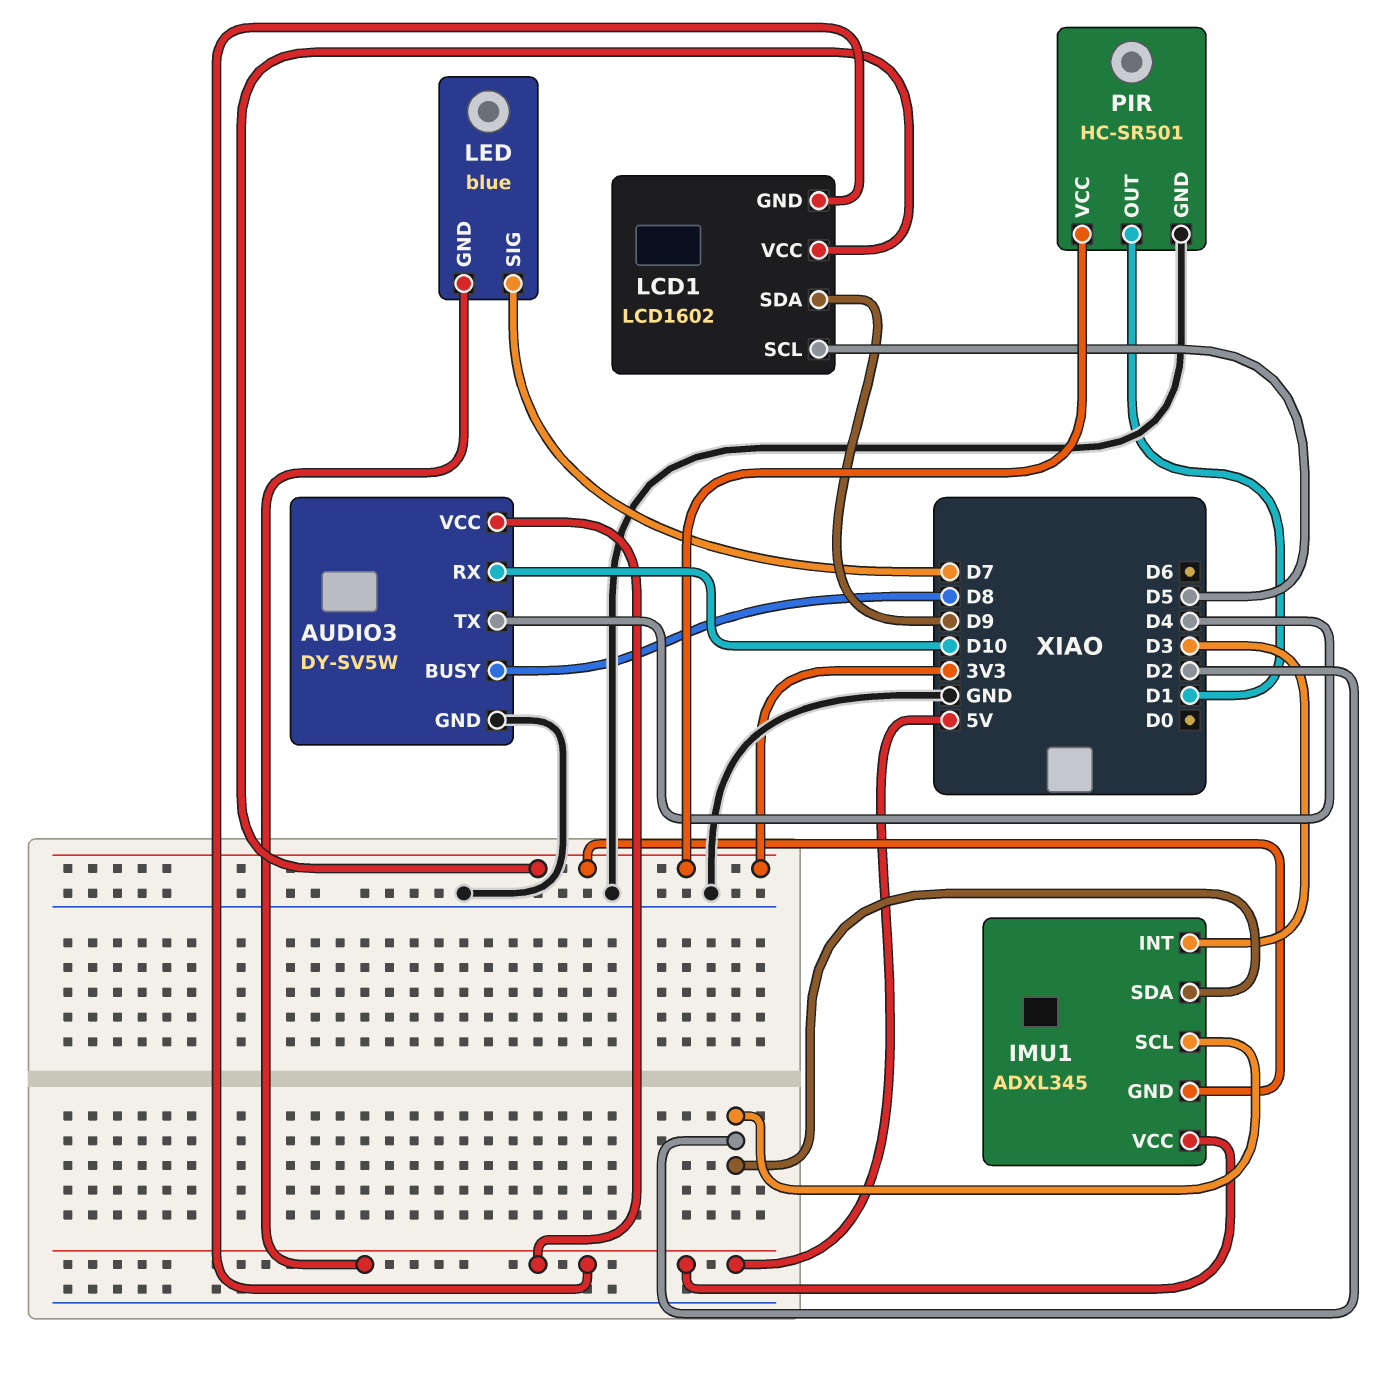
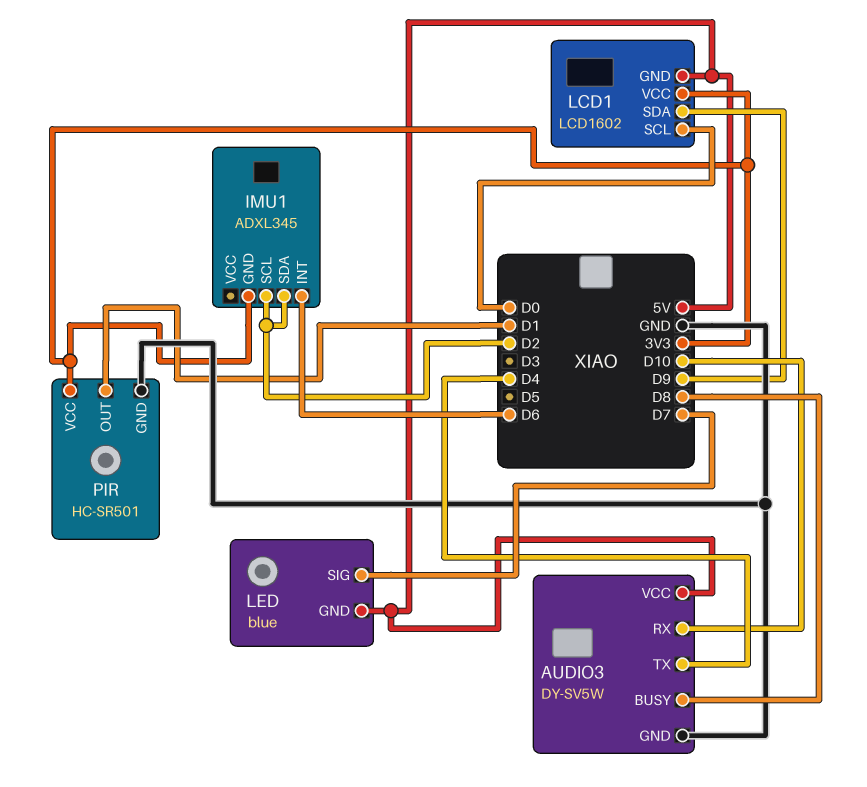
IMU1 pin INT: D3 -> D6
IMU1 pin VCC: 5V -> none
LCD1 pin SCL: D5 -> D0

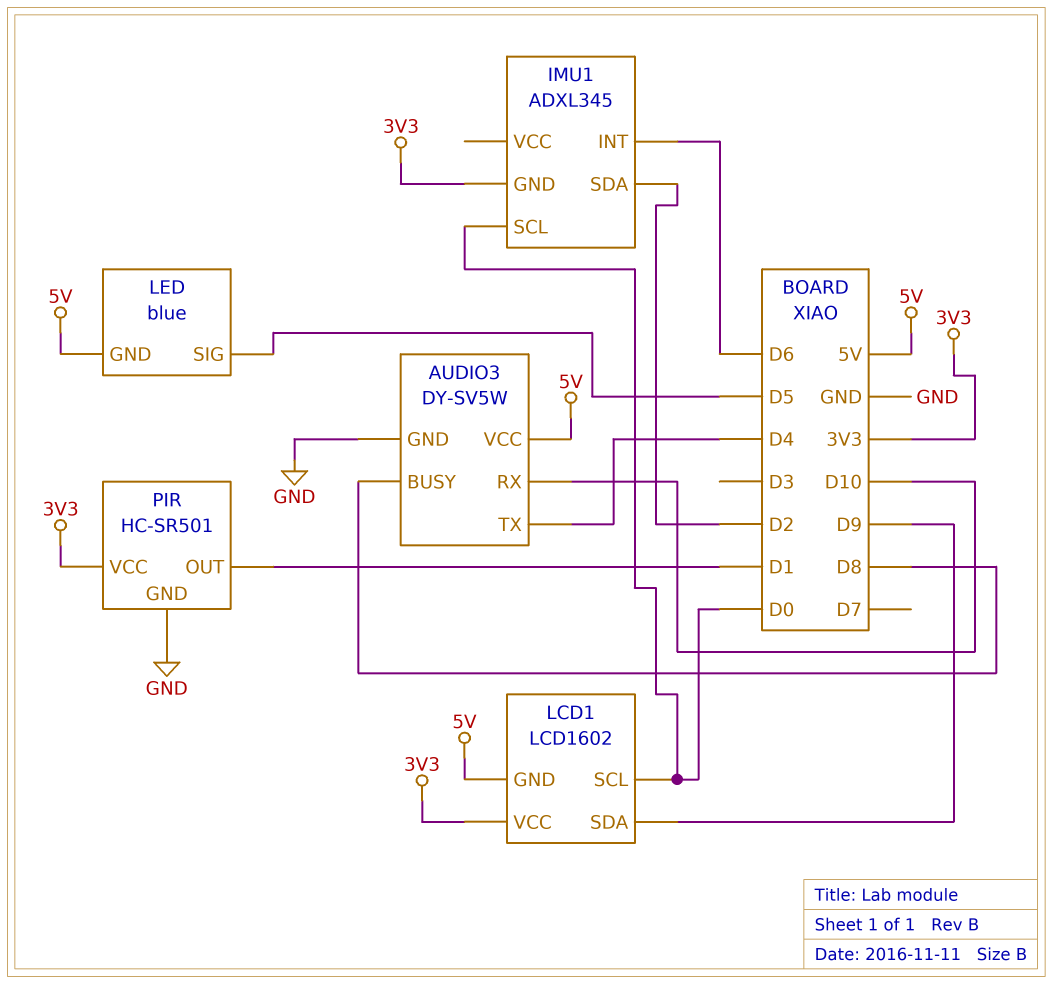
IMU1 pin SCL: D2 -> D0
LED pin SIG: D7 -> D5

